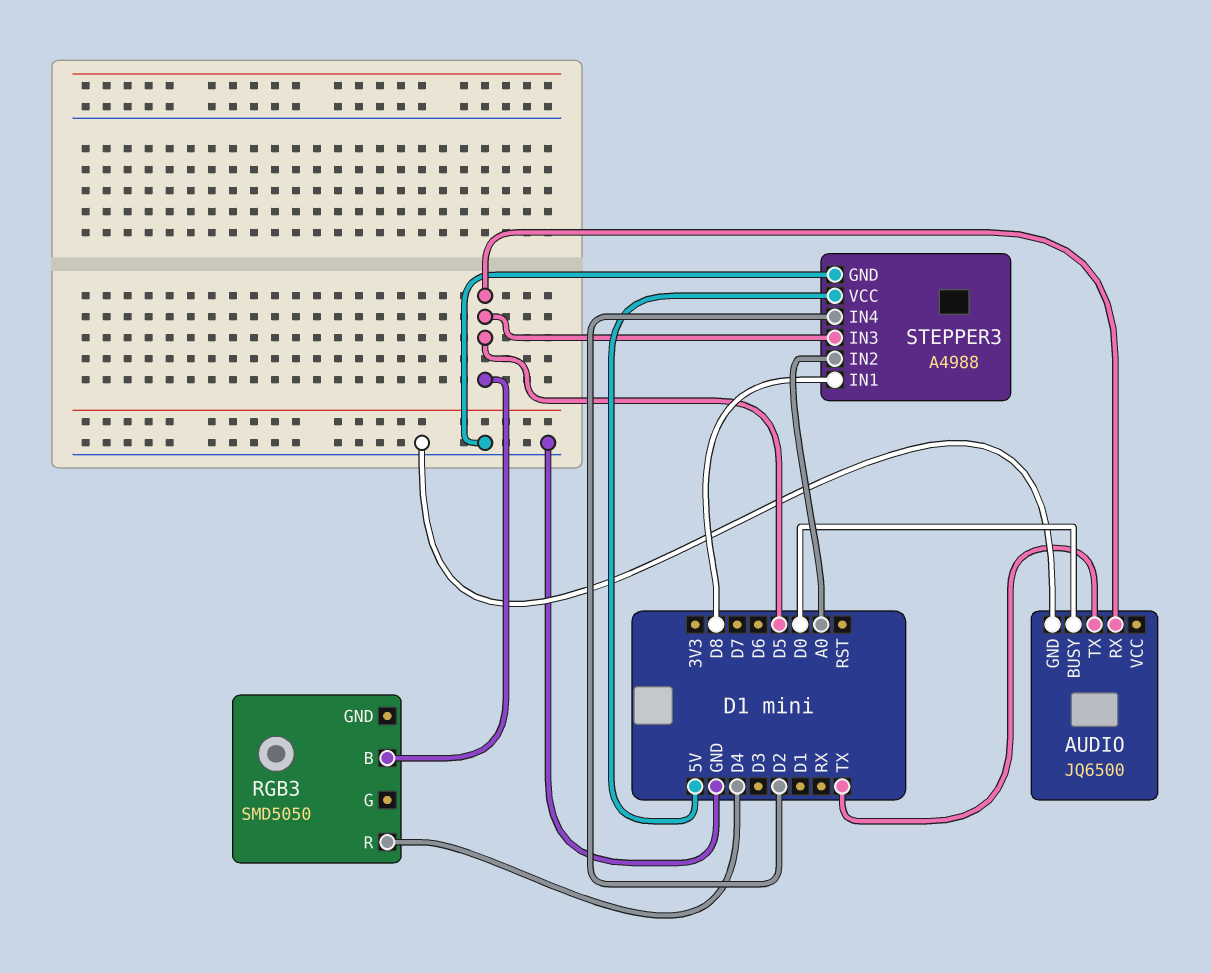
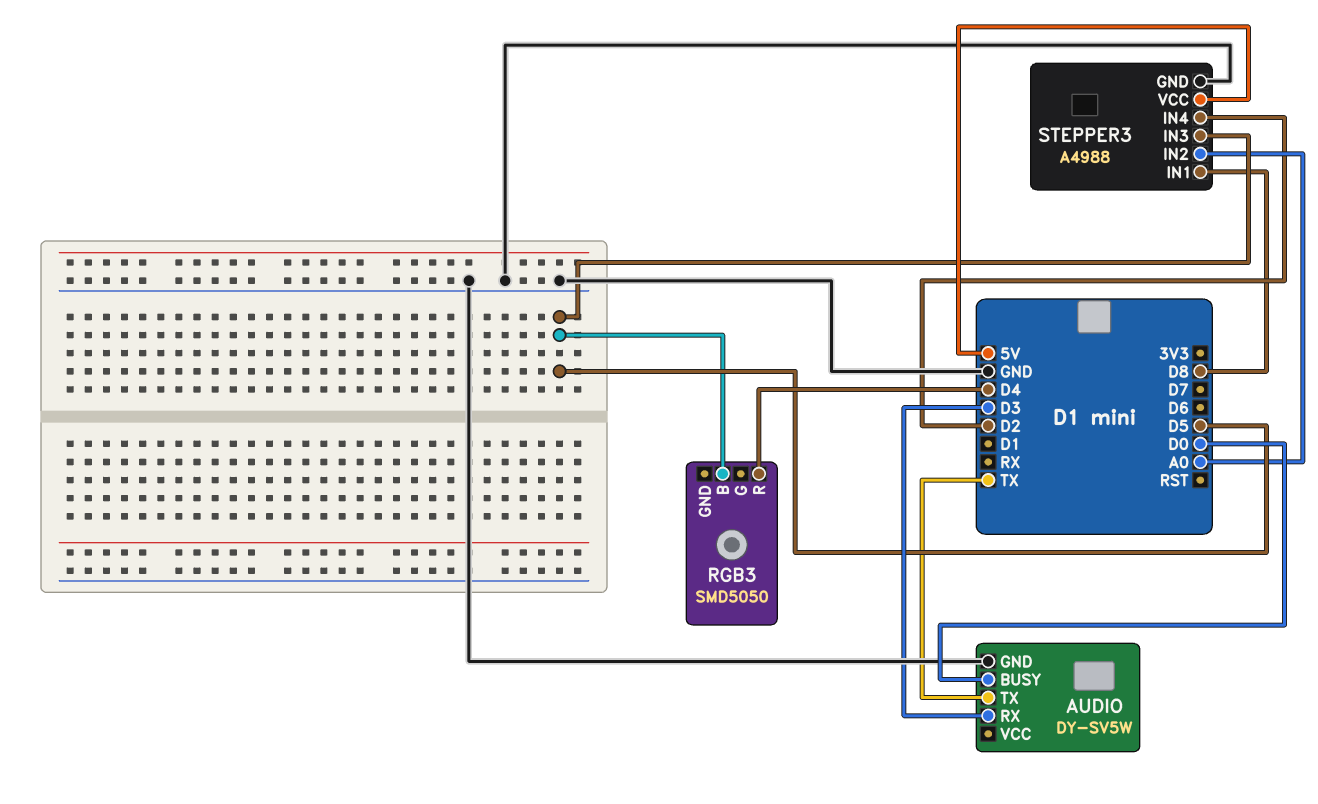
AUDIO: JQ6500 -> DY-SV5W
AUDIO pin RX: D5 -> D3

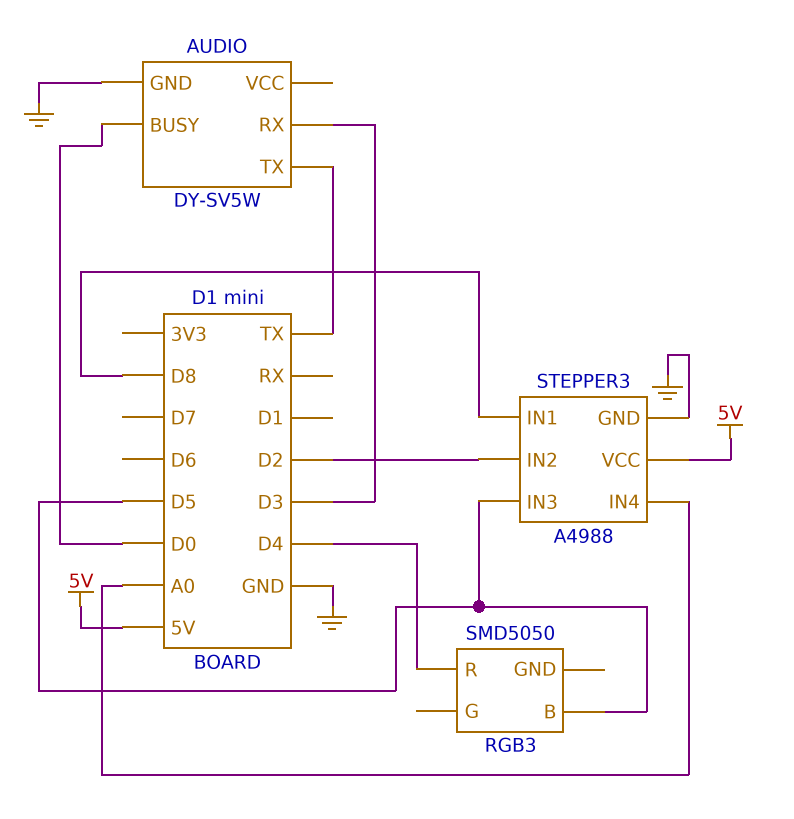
STEPPER3 pin IN2: A0 -> D2
STEPPER3 pin IN4: D2 -> A0

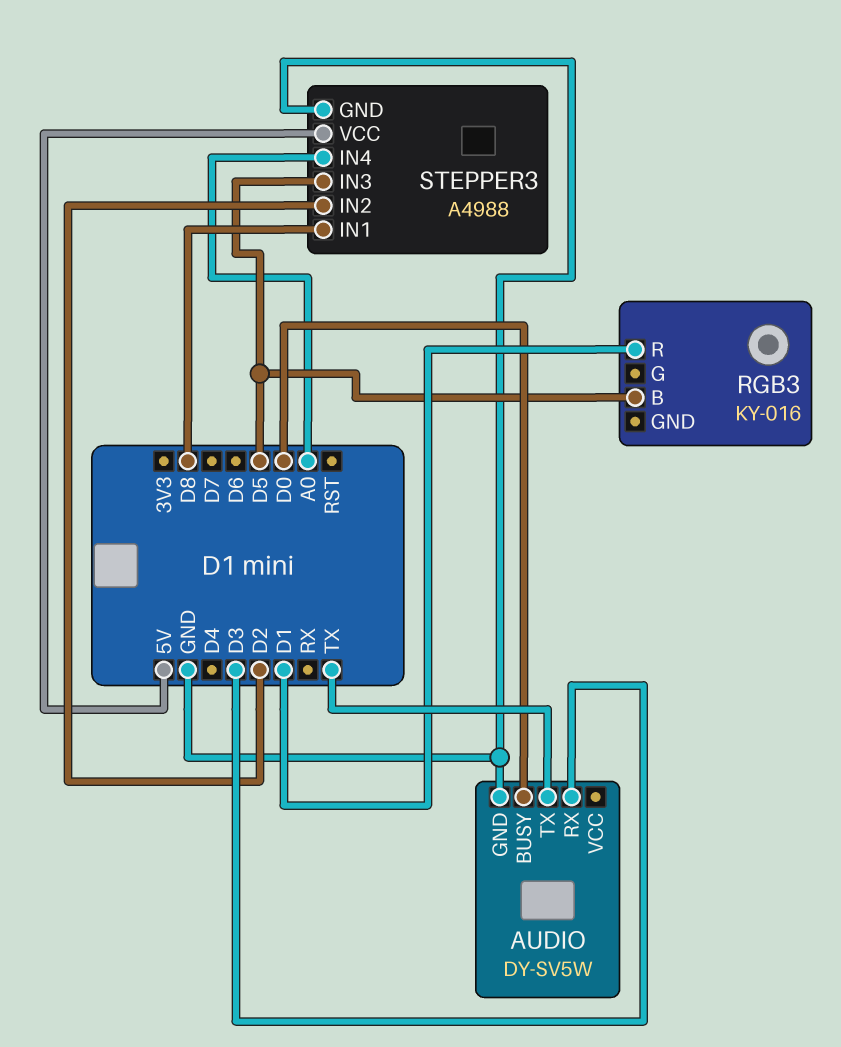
RGB3: SMD5050 -> KY-016
RGB3 pin R: D4 -> D1

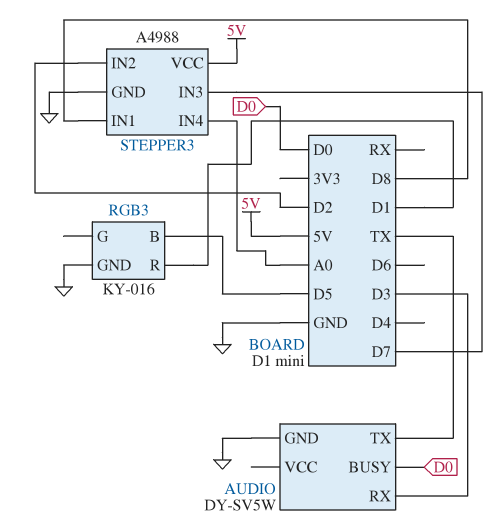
RGB3 pin GND: none -> GND
STEPPER3 pin IN3: D5 -> D7

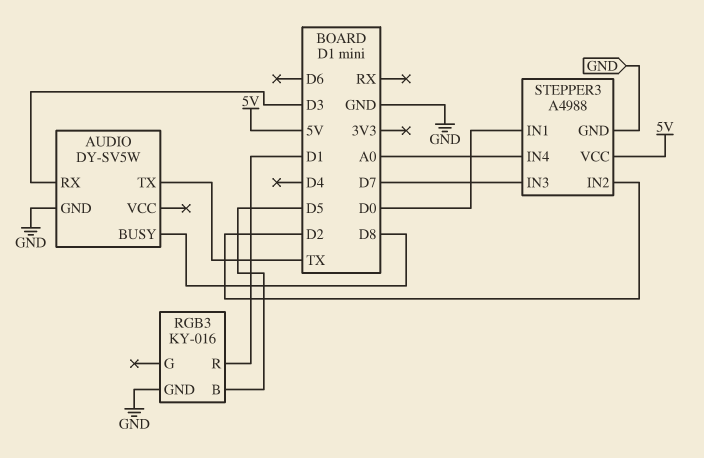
AUDIO pin BUSY: D0 -> D8
STEPPER3 pin IN1: D8 -> D0

